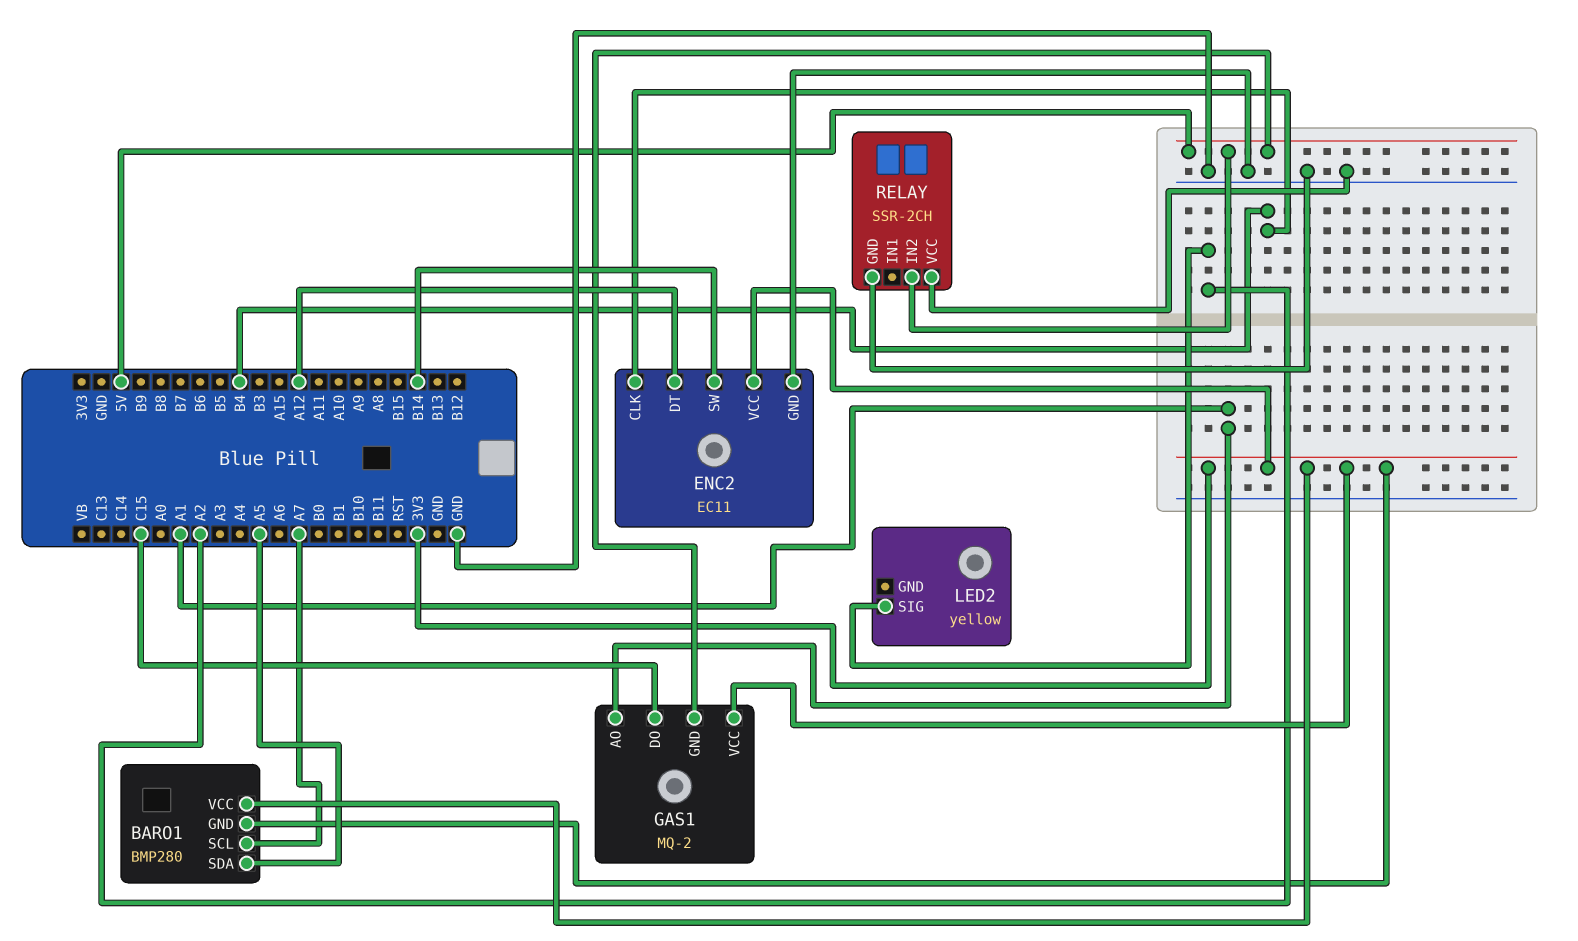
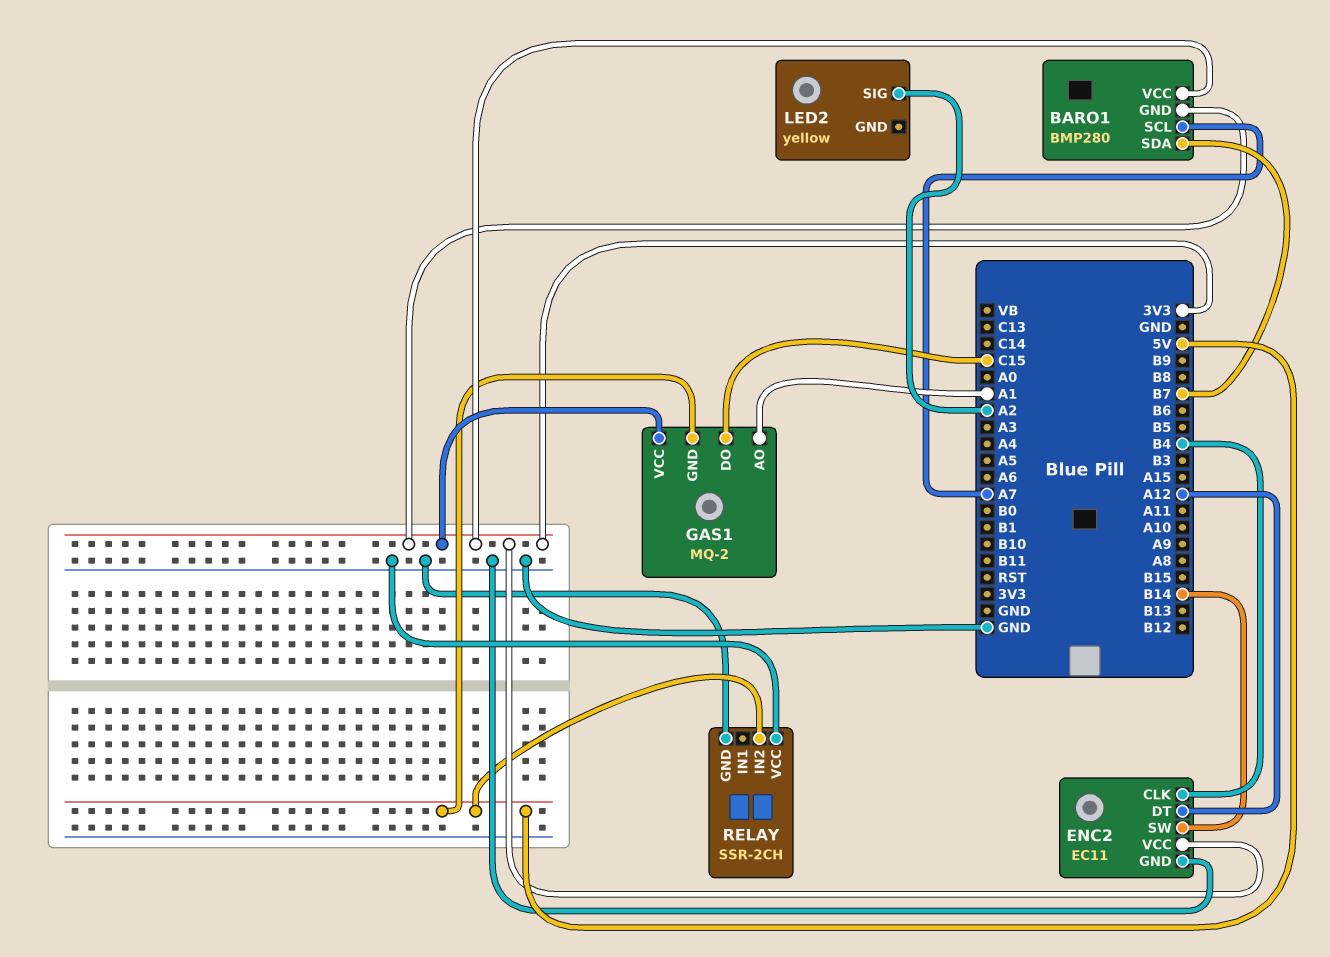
BARO1 pin SDA: A5 -> B7

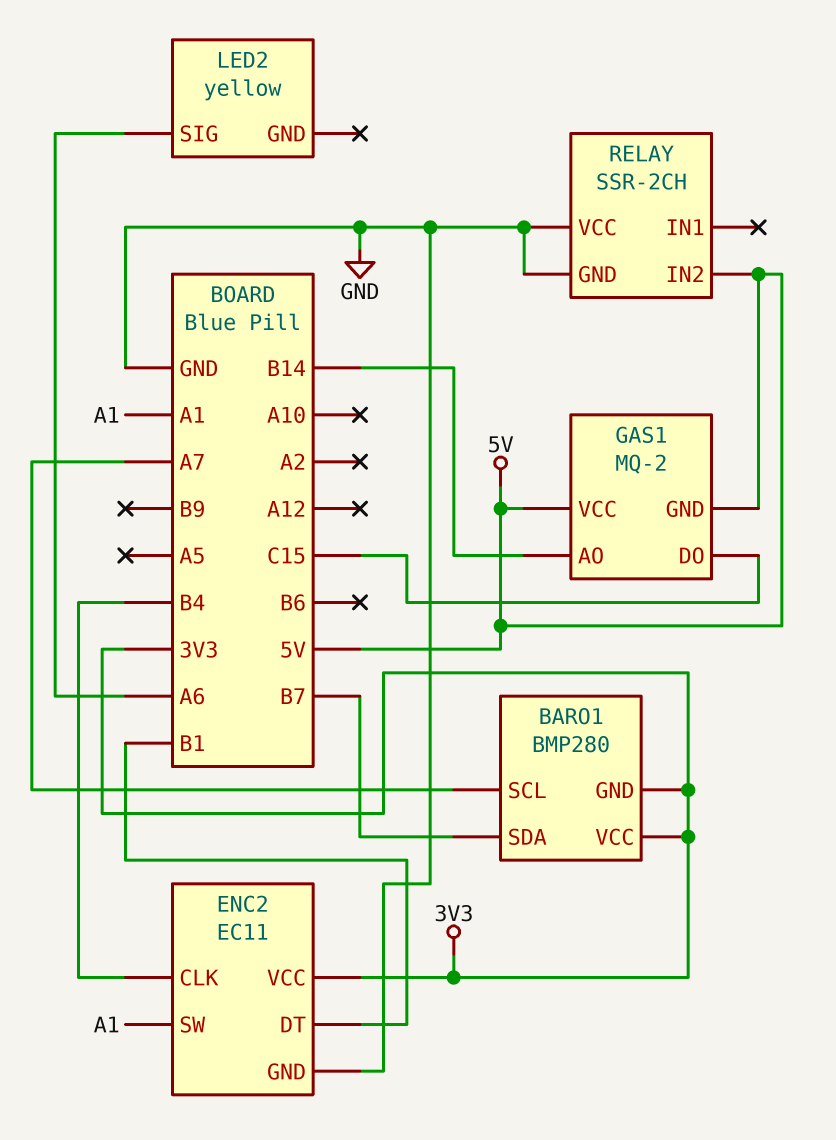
ENC2 pin DT: A12 -> B1
ENC2 pin SW: B14 -> A1
GAS1 pin AO: A1 -> B14
GAS1 pin VCC: 3V3 -> 5V
LED2 pin SIG: A2 -> A6

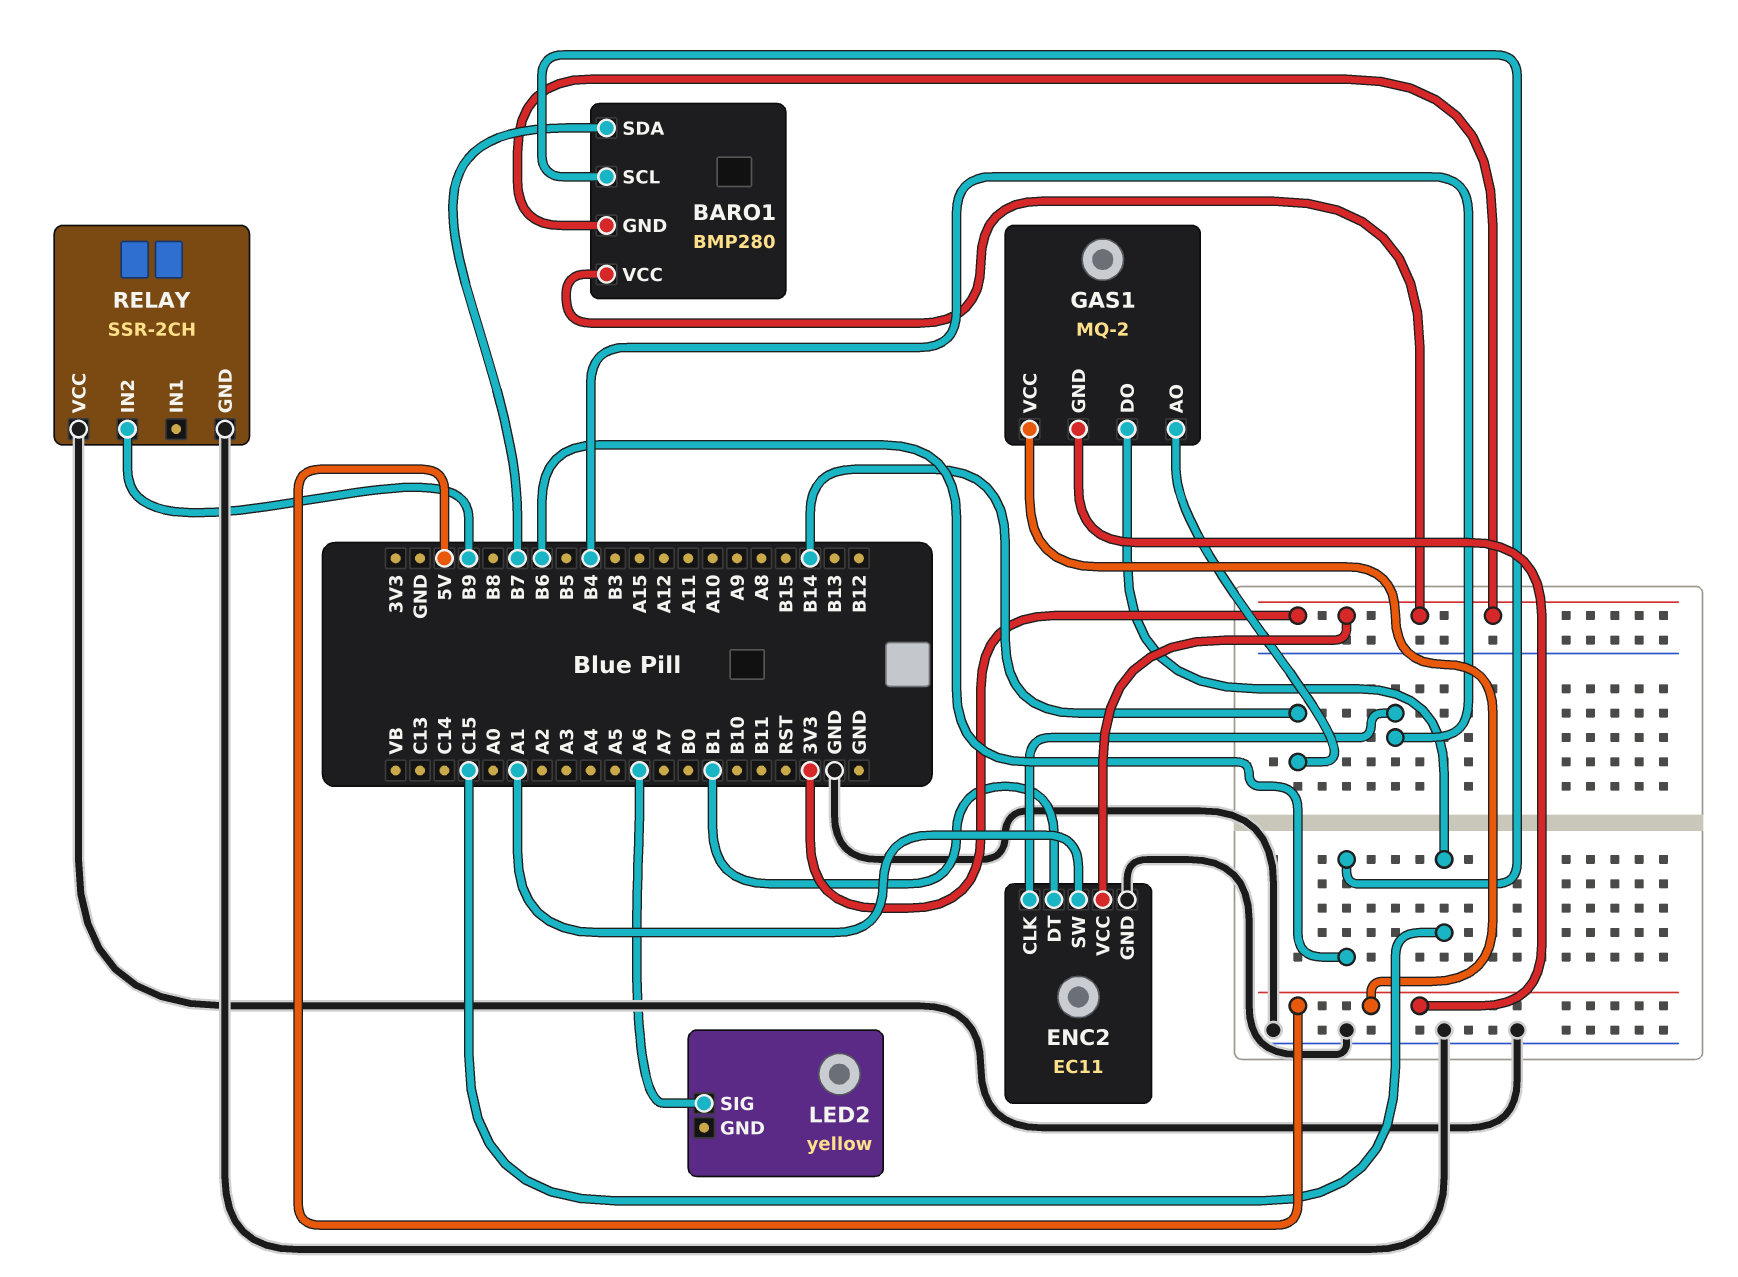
BARO1 pin SCL: A7 -> B6
RELAY pin IN2: 5V -> B9

